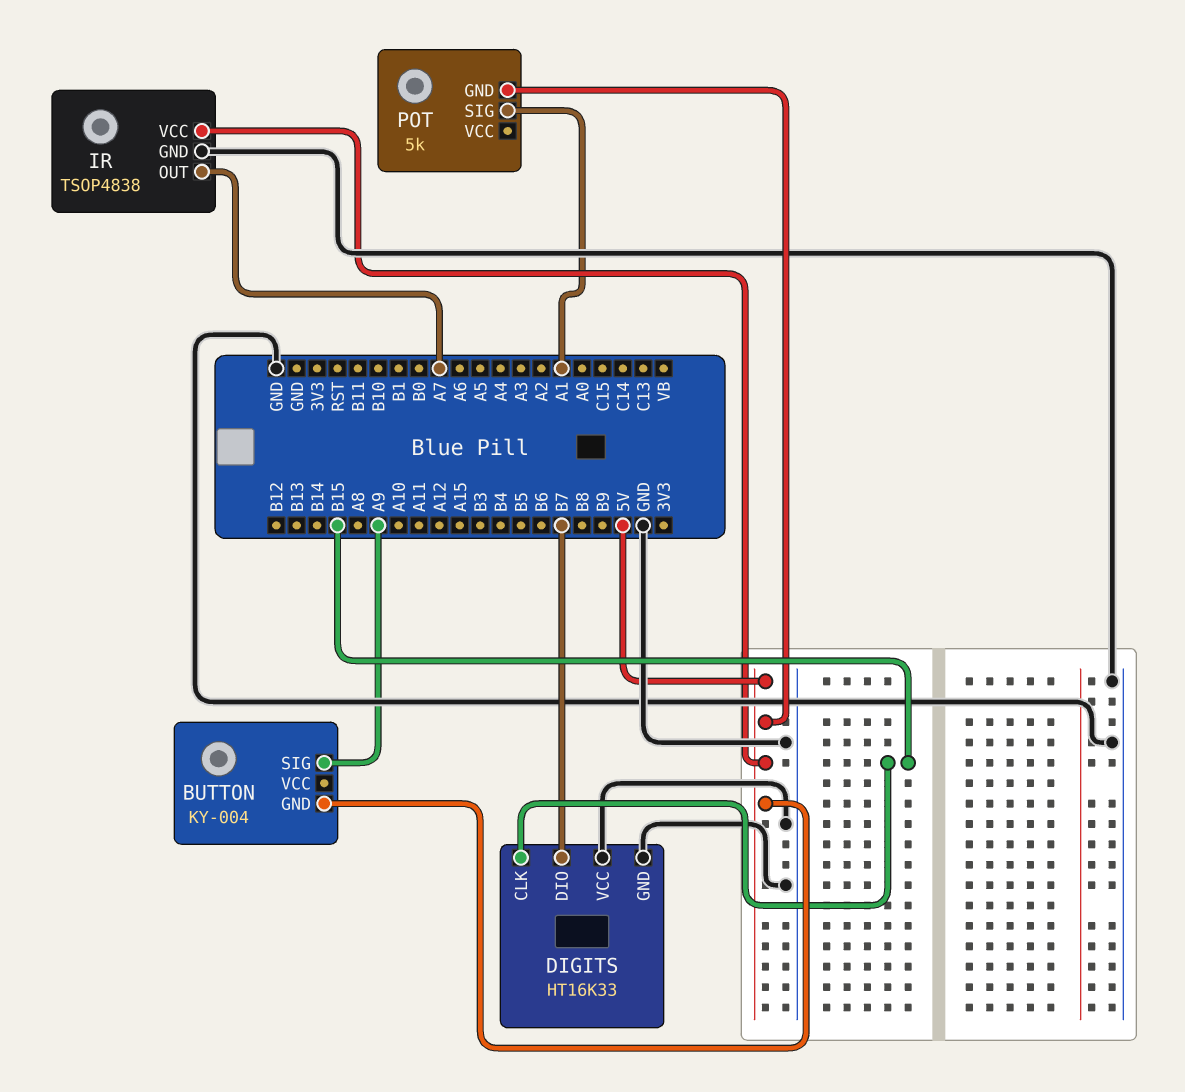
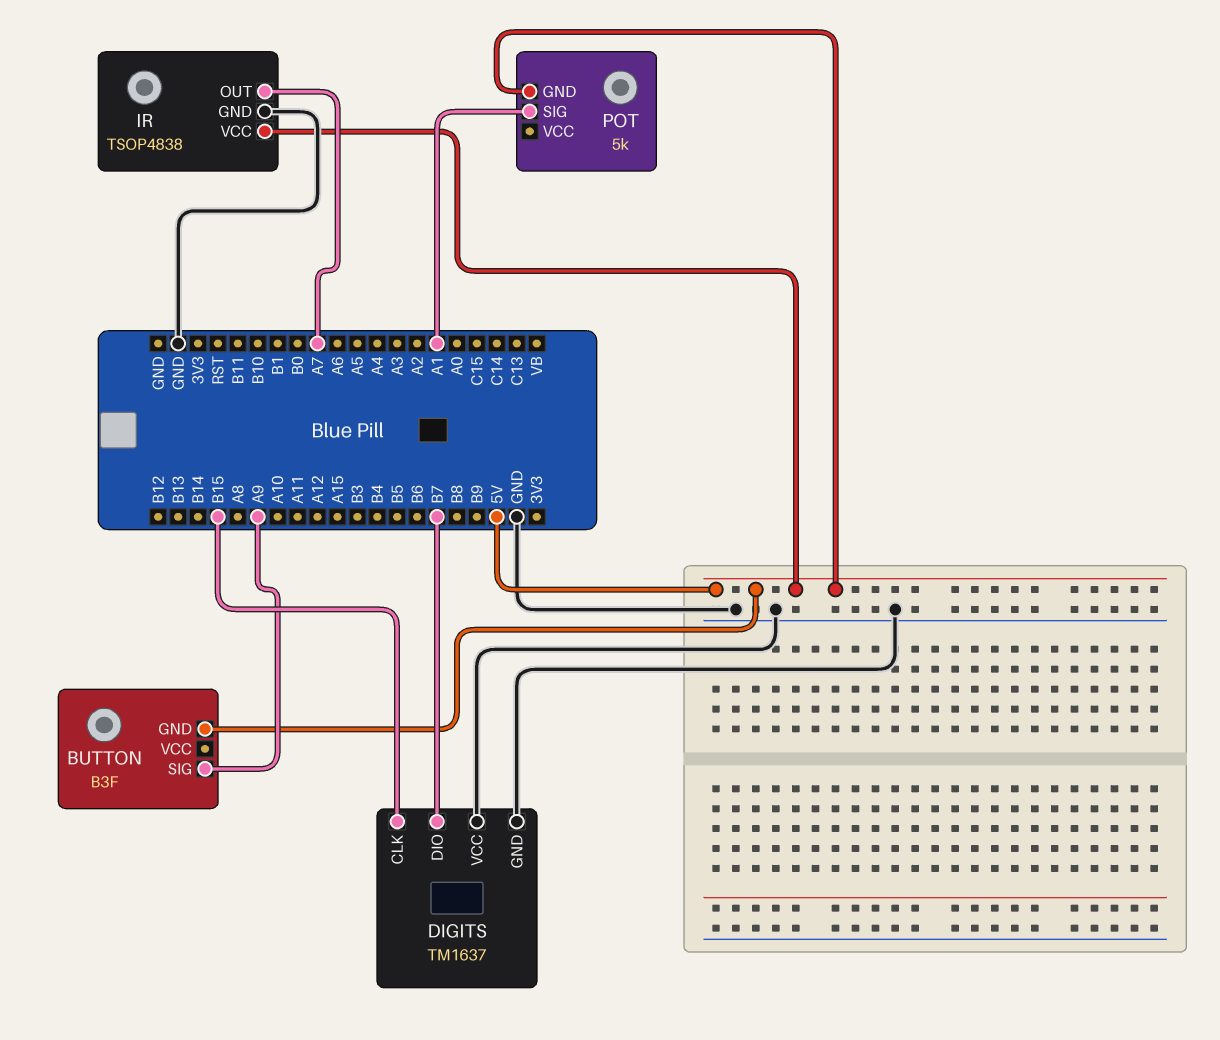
BUTTON: KY-004 -> B3F
DIGITS: HT16K33 -> TM1637

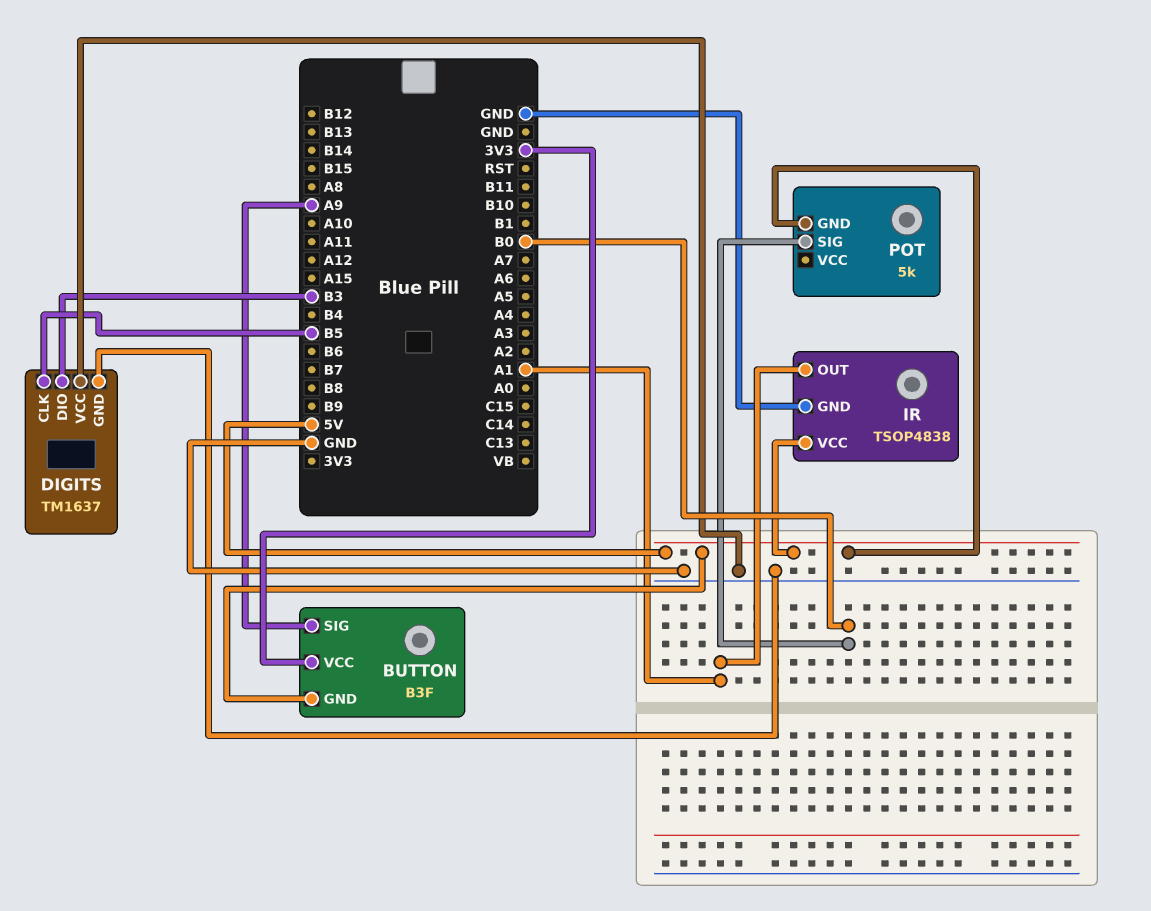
BUTTON pin VCC: none -> 3V3
DIGITS pin CLK: B15 -> B5
DIGITS pin DIO: B7 -> B3
IR pin OUT: A7 -> A1
POT pin SIG: A1 -> B0

